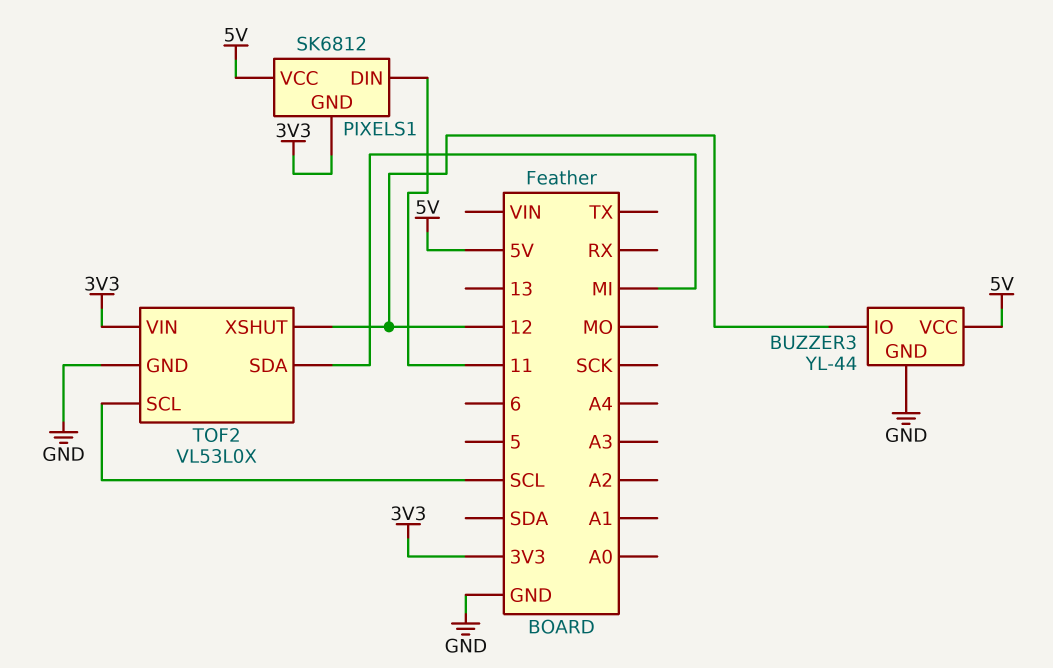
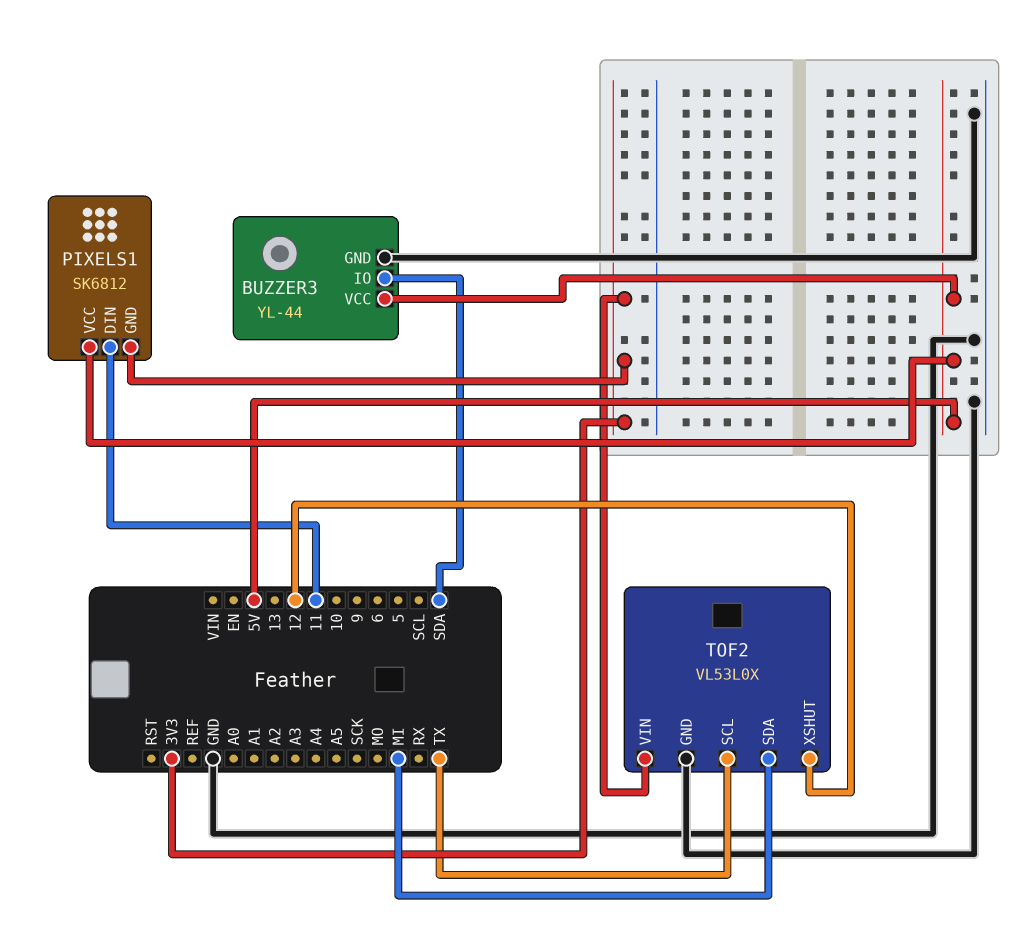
BUZZER3 pin IO: 12 -> SDA
TOF2 pin SCL: SCL -> TX

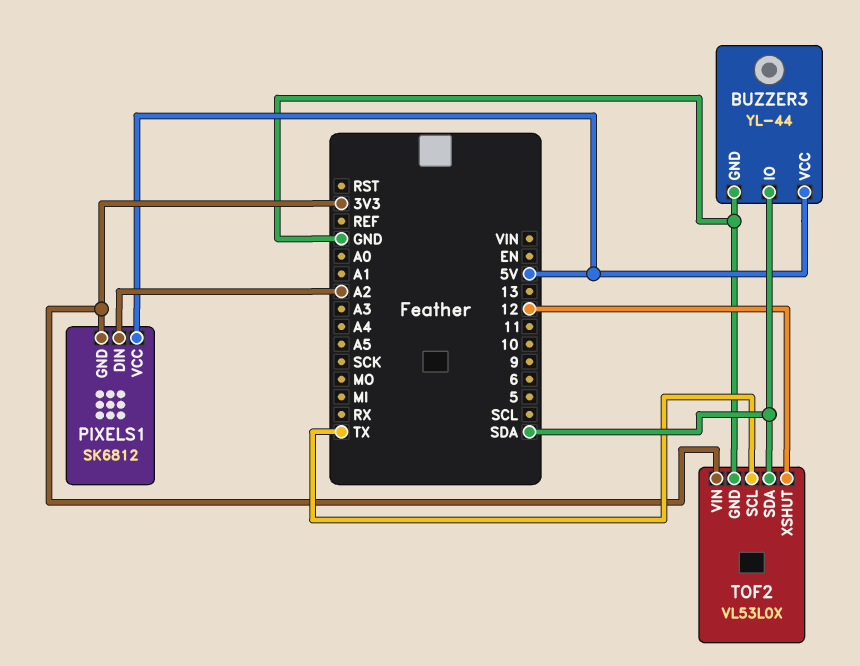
PIXELS1 pin DIN: 11 -> A2
TOF2 pin SDA: MI -> SDA

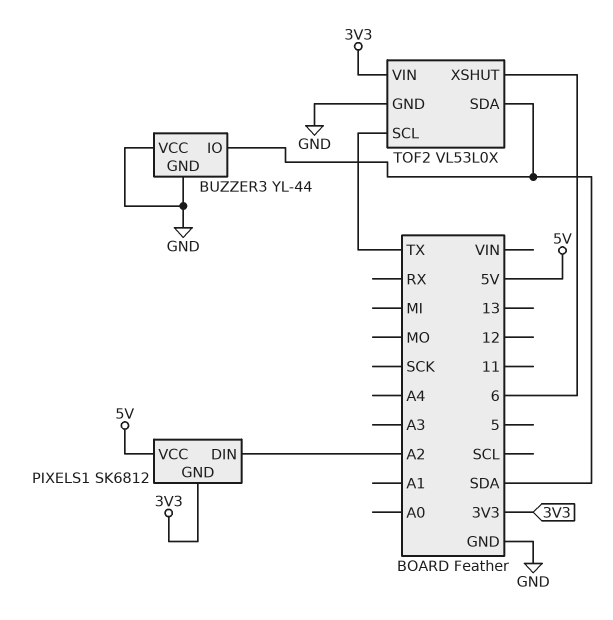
BUZZER3 pin VCC: 5V -> GND
TOF2 pin XSHUT: 12 -> 6

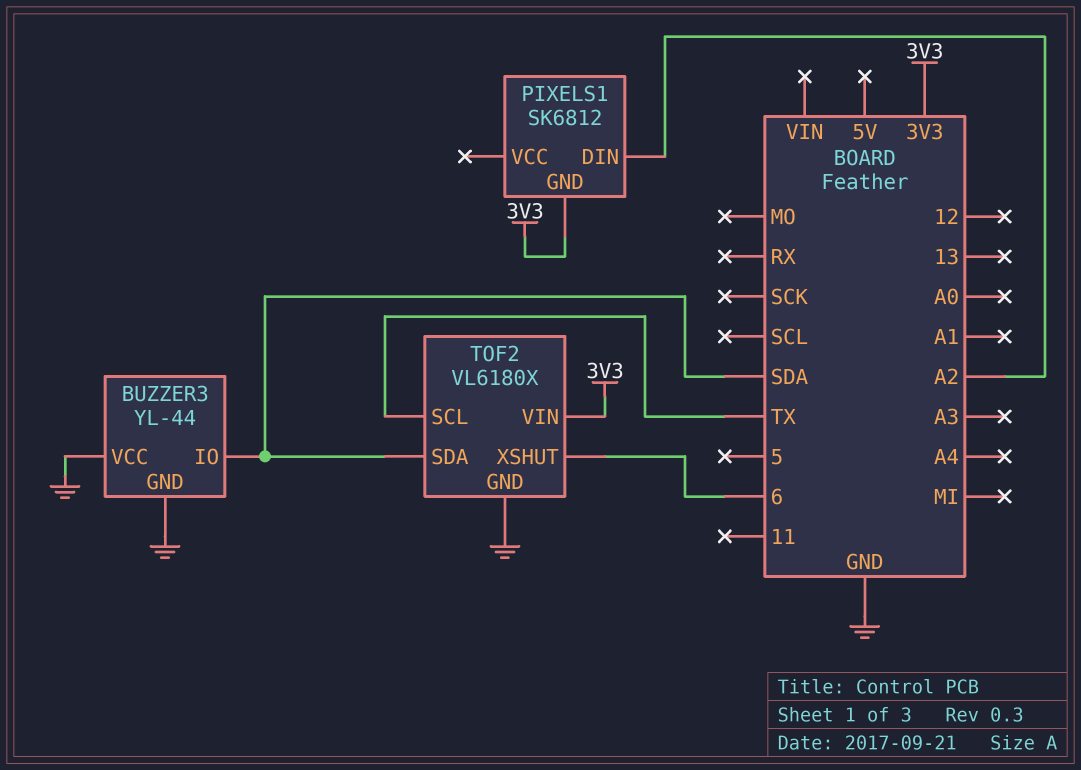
PIXELS1 pin VCC: 5V -> none
TOF2: VL53L0X -> VL6180X

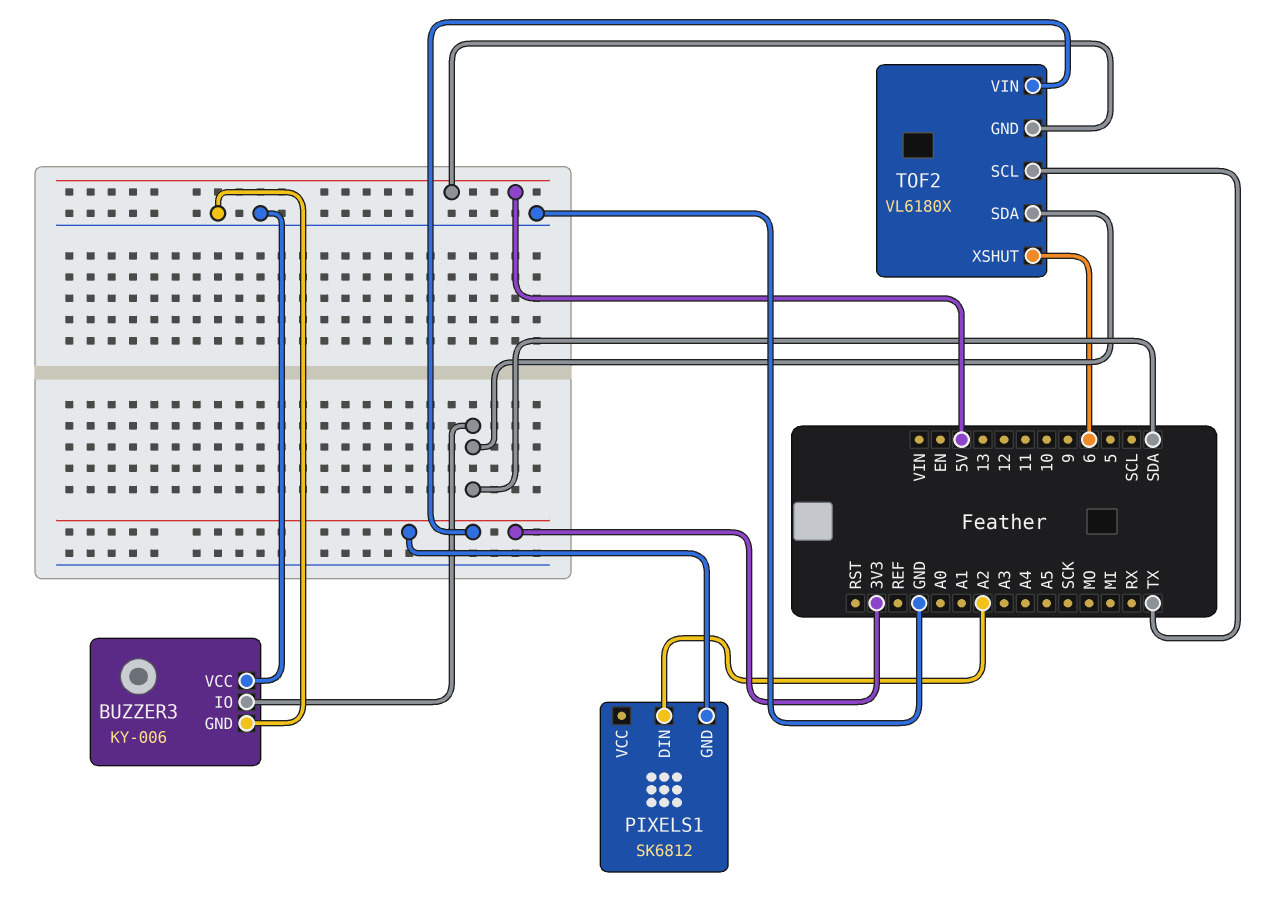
BUZZER3: YL-44 -> KY-006
TOF2 pin GND: GND -> 5V

